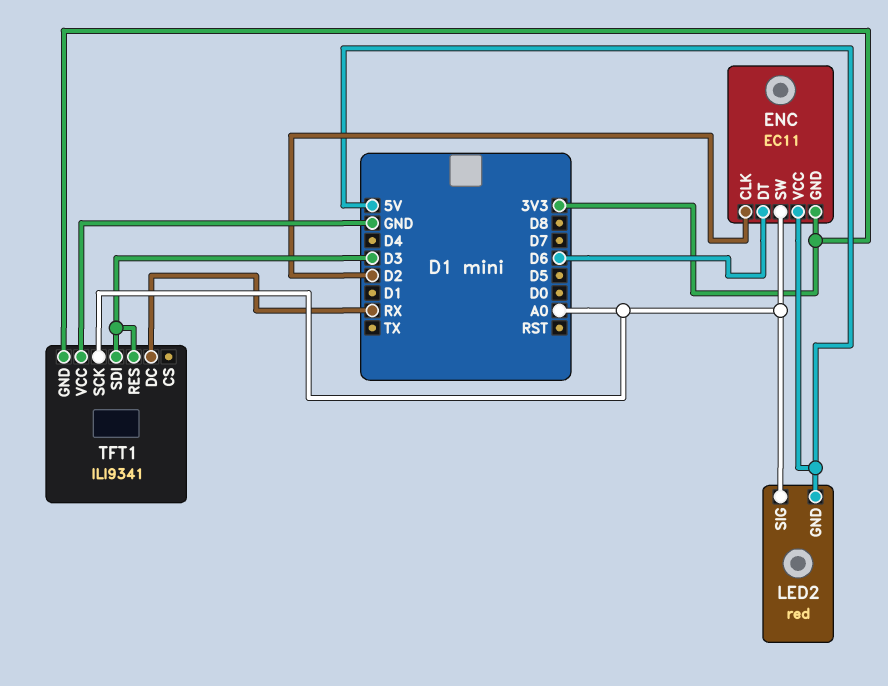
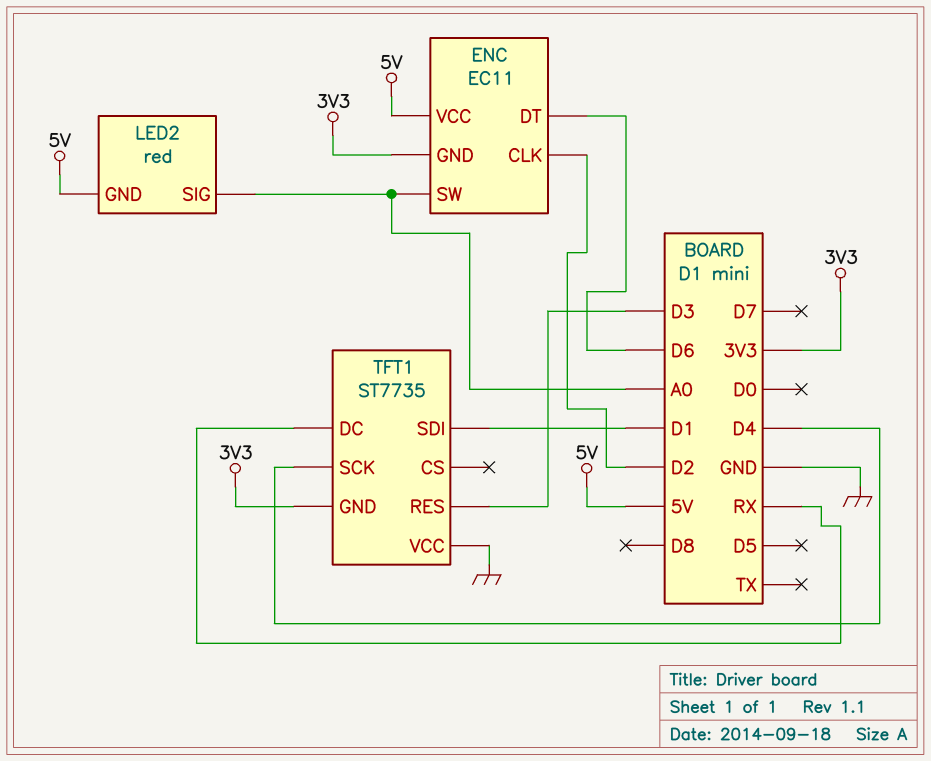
TFT1: ILI9341 -> ST7735
TFT1 pin SCK: A0 -> D4
TFT1 pin SDI: D3 -> D1

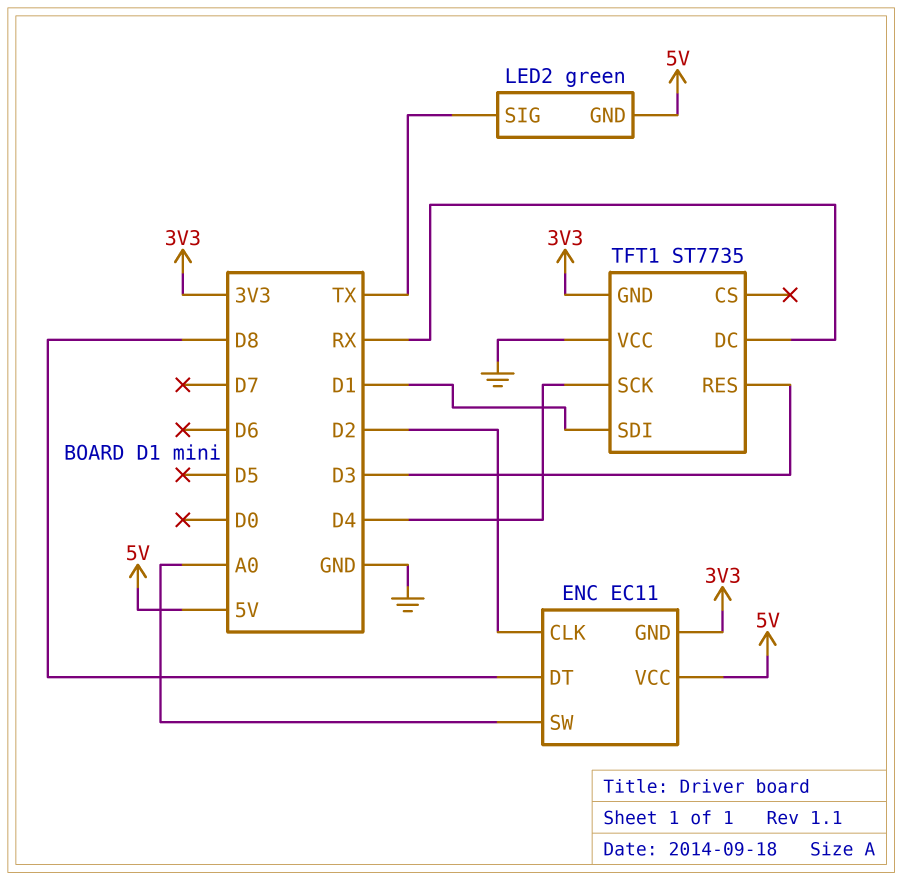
ENC pin DT: D6 -> D8
LED2: red -> green
LED2 pin SIG: A0 -> TX

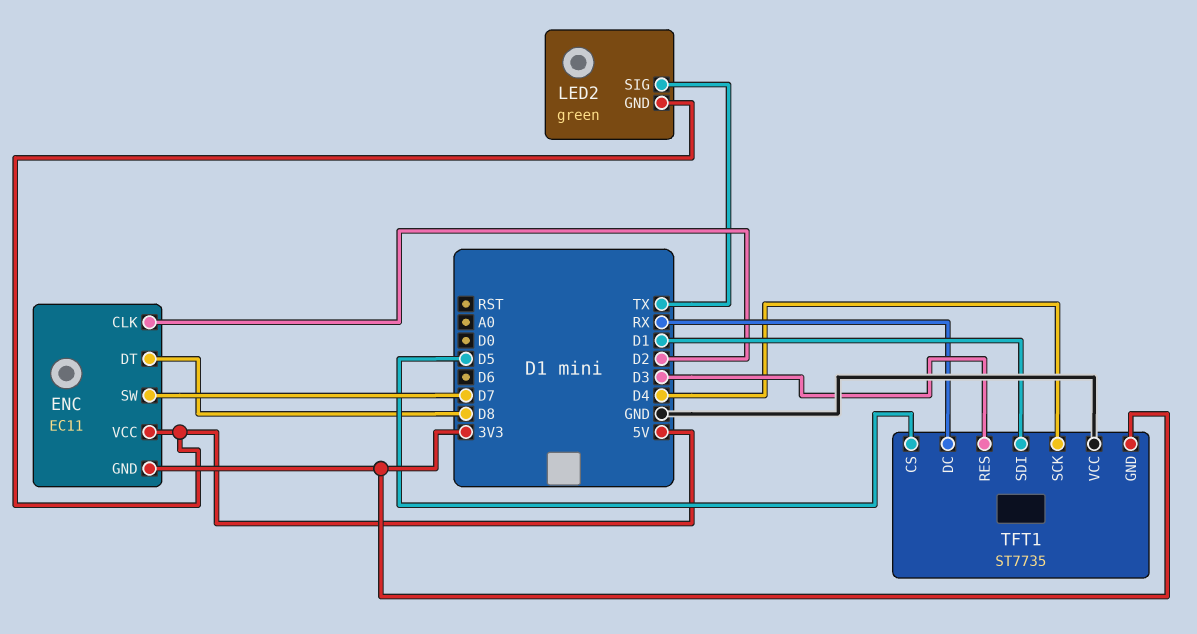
ENC pin SW: A0 -> D7
TFT1 pin CS: none -> D5

